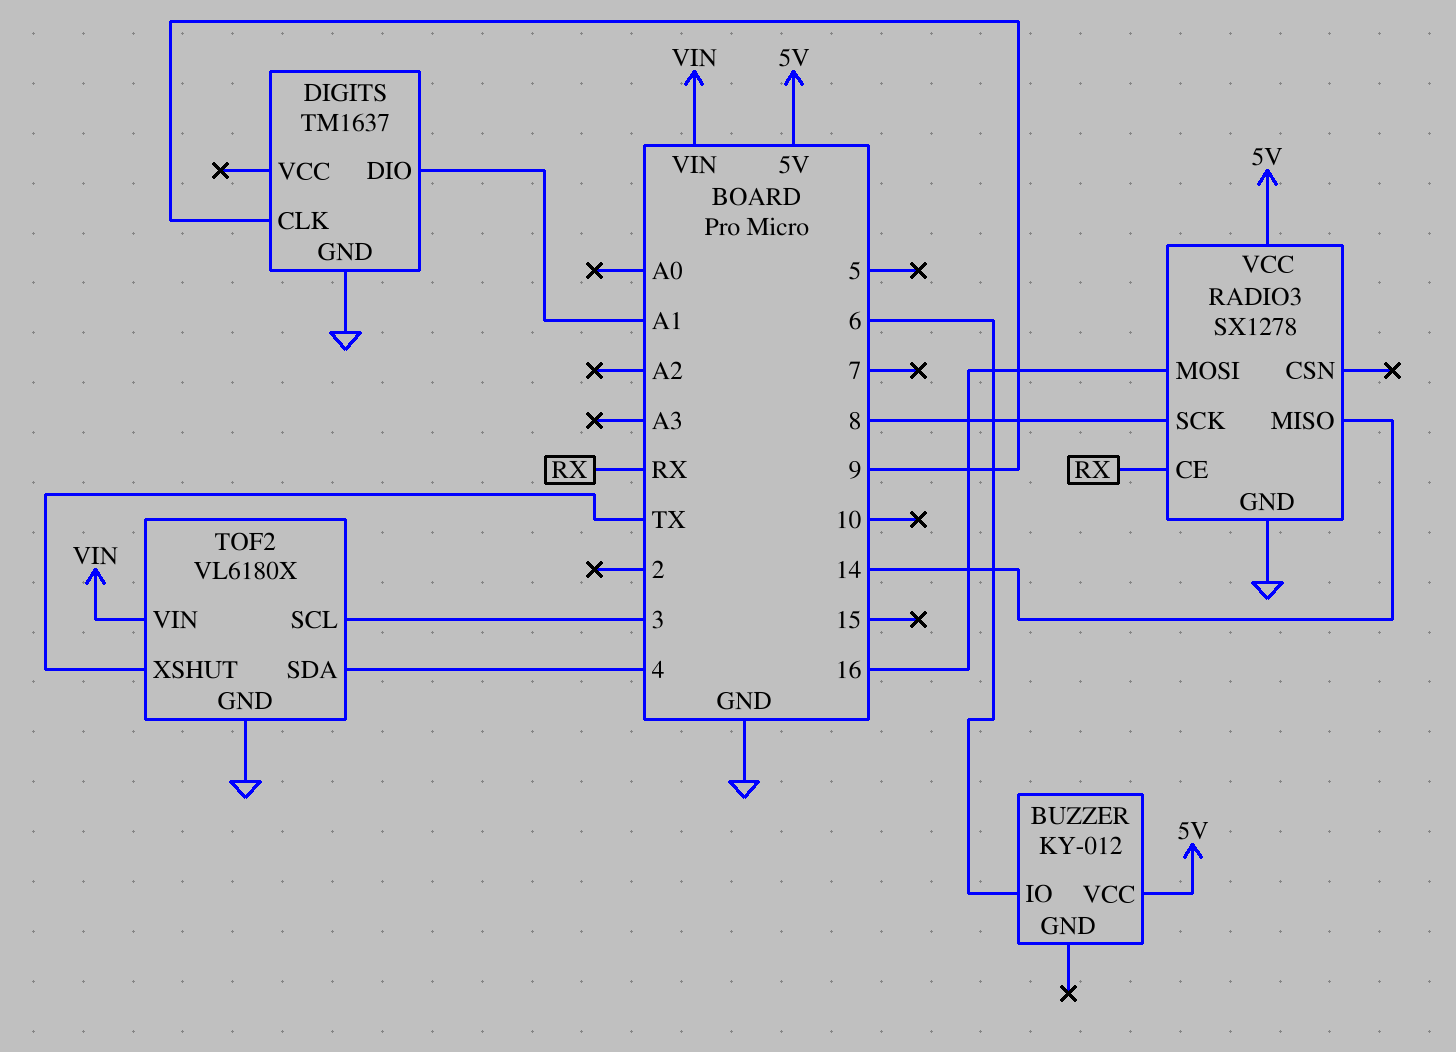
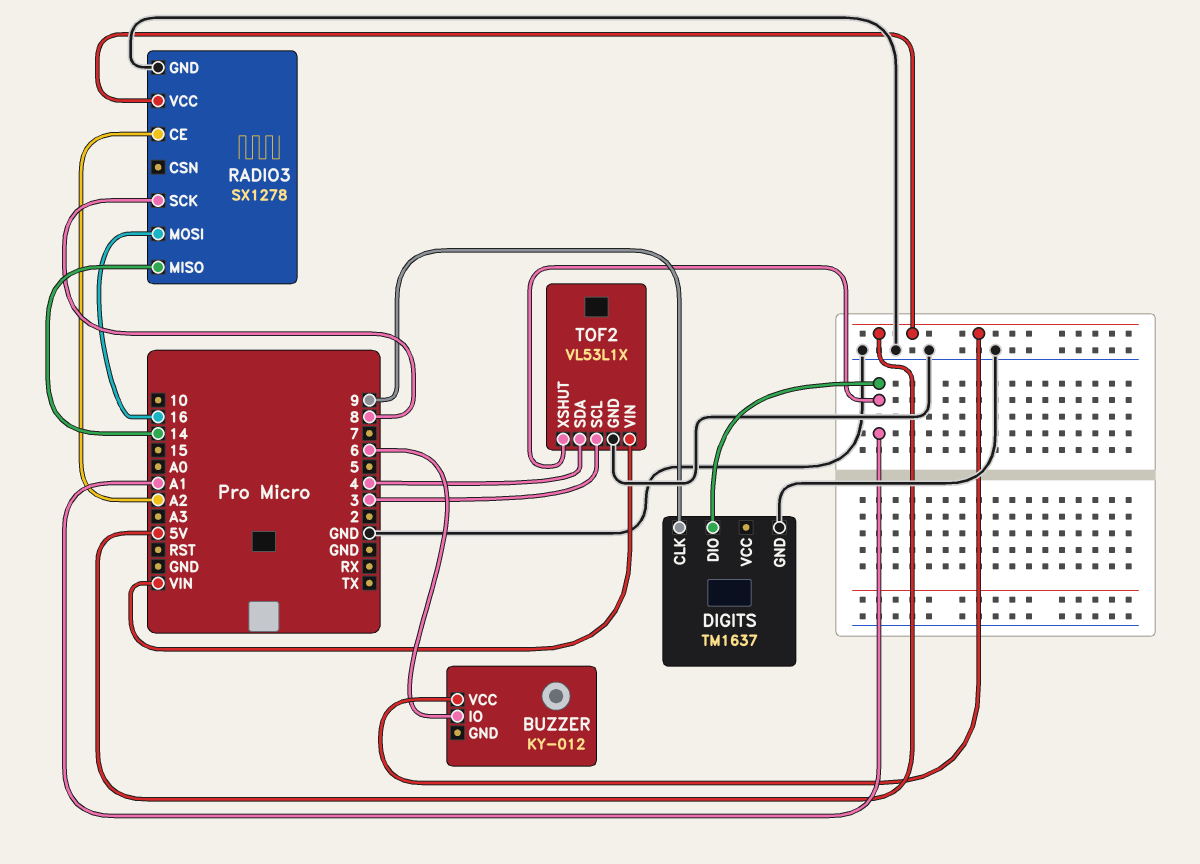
RADIO3 pin CE: RX -> A2
TOF2: VL6180X -> VL53L1X
TOF2 pin XSHUT: TX -> A1

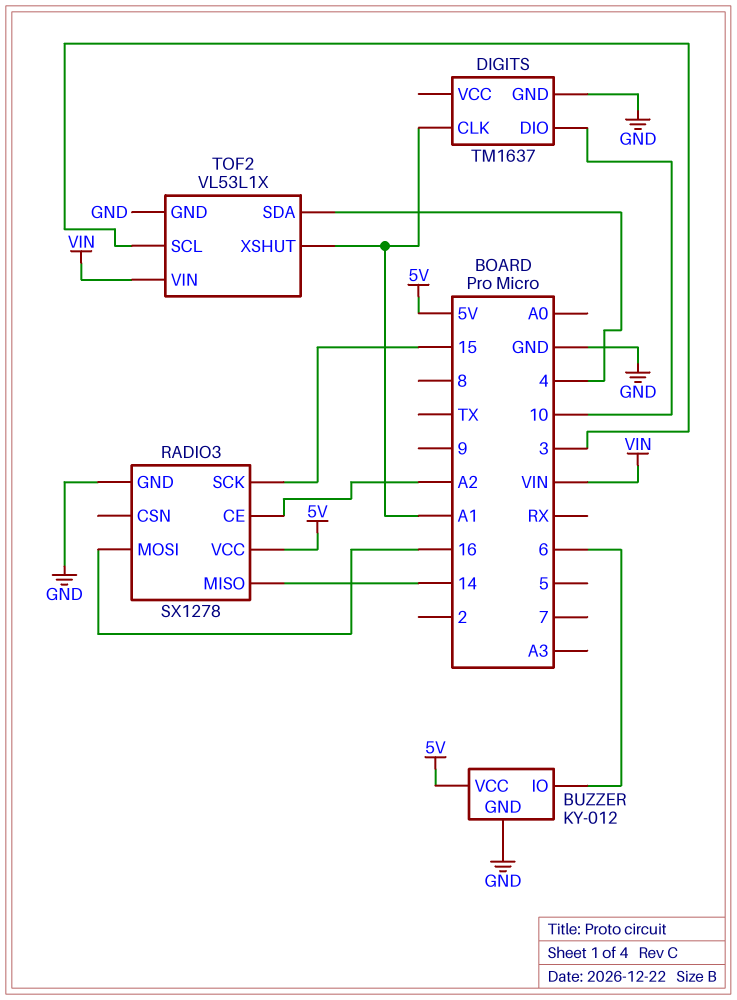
BUZZER pin GND: none -> GND
DIGITS pin CLK: 9 -> A1
DIGITS pin DIO: A1 -> 10
RADIO3 pin SCK: 8 -> 15

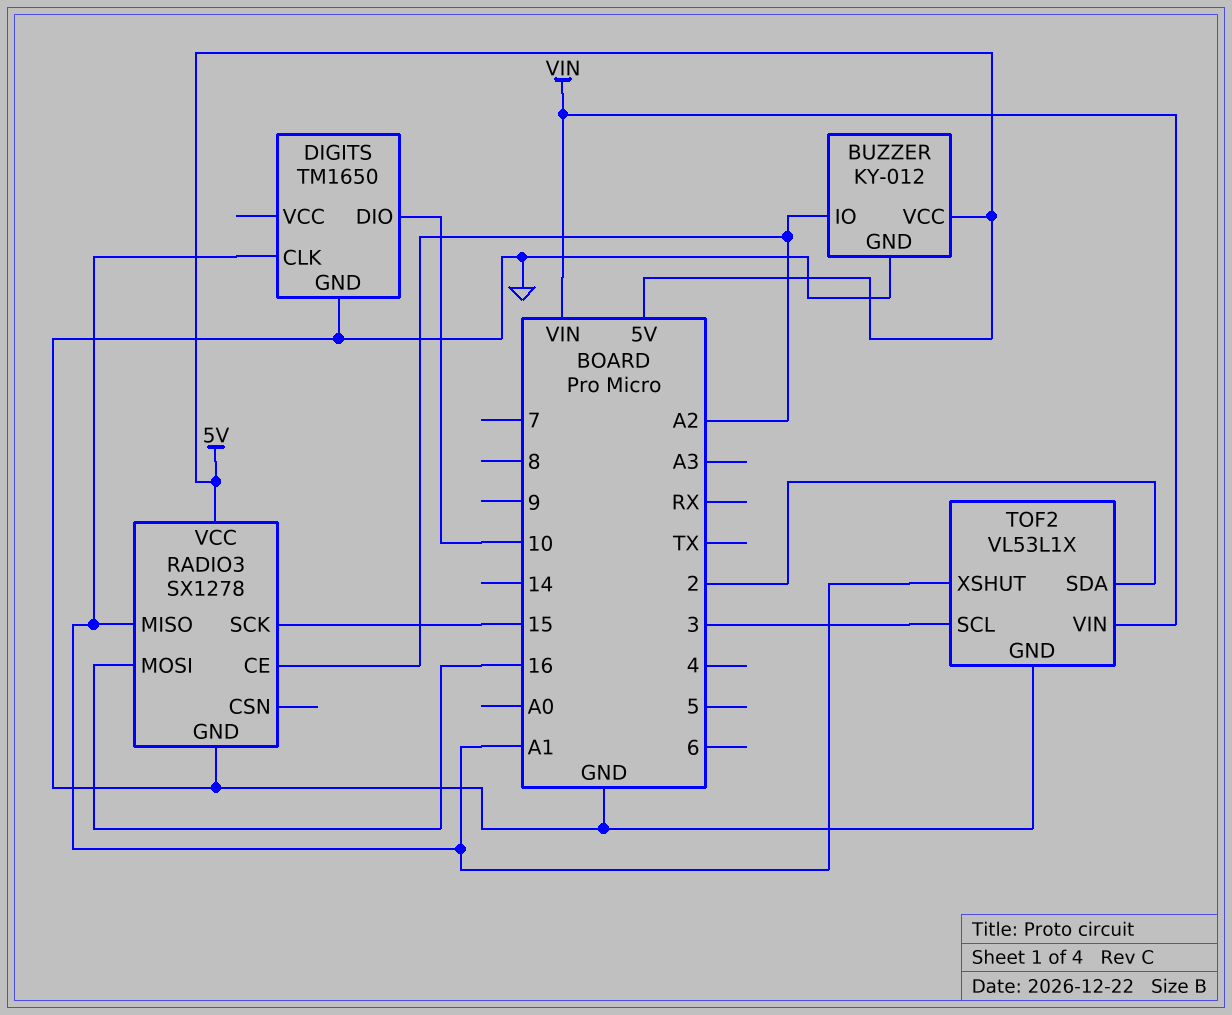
BUZZER pin IO: 6 -> A2
DIGITS: TM1637 -> TM1650
RADIO3 pin MISO: 14 -> A1
TOF2 pin SDA: 4 -> 2

